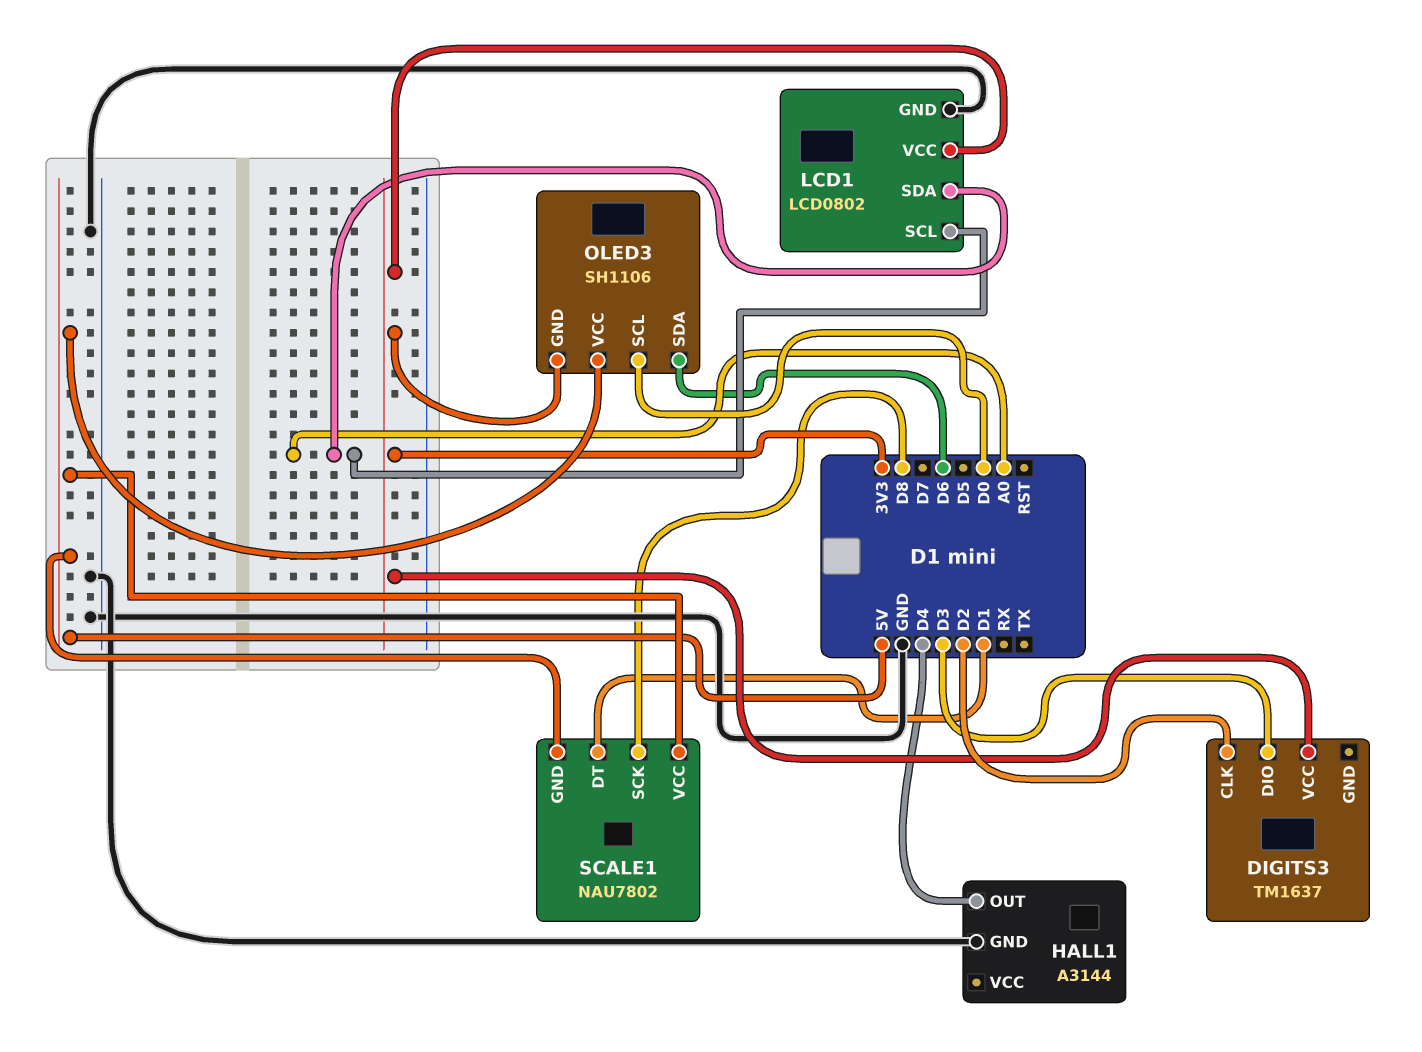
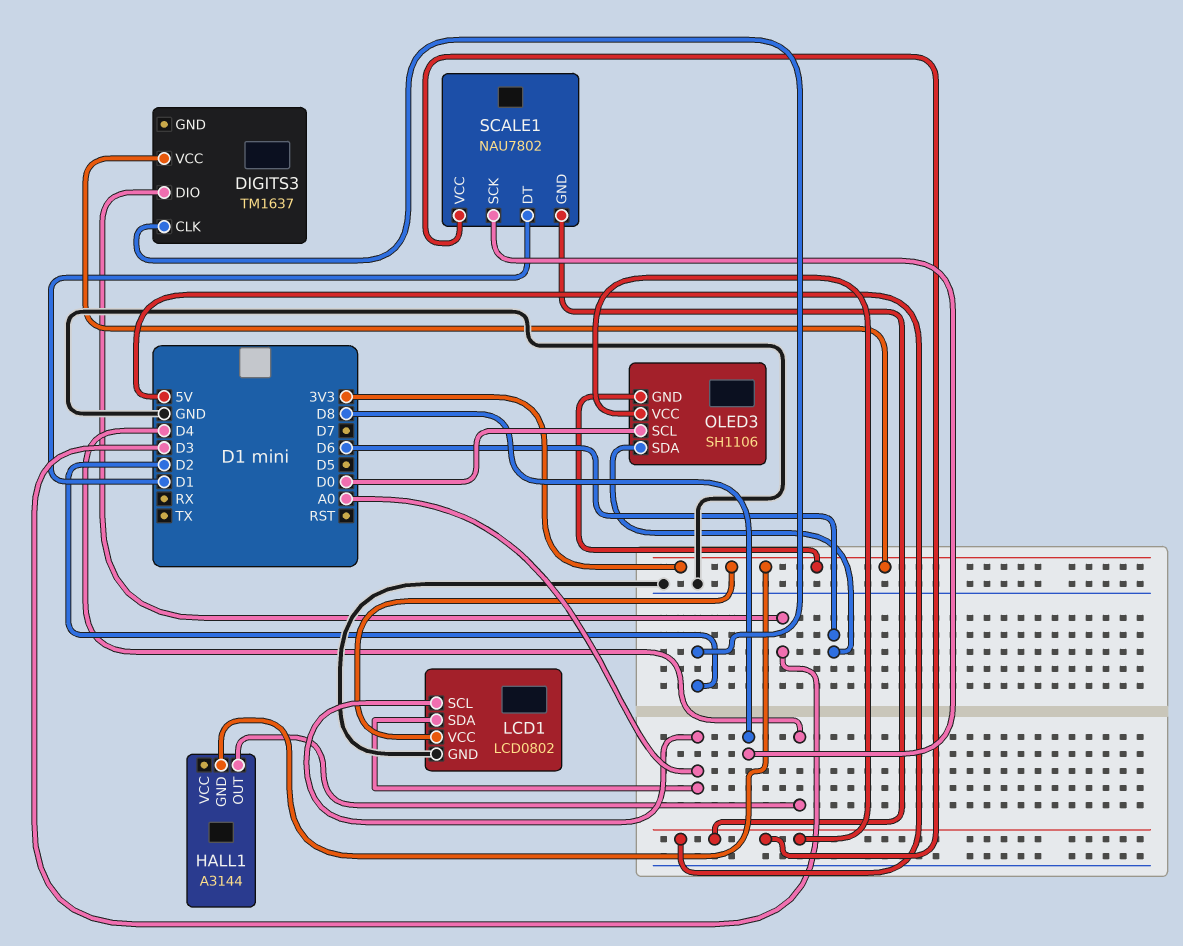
HALL1 pin GND: GND -> 3V3

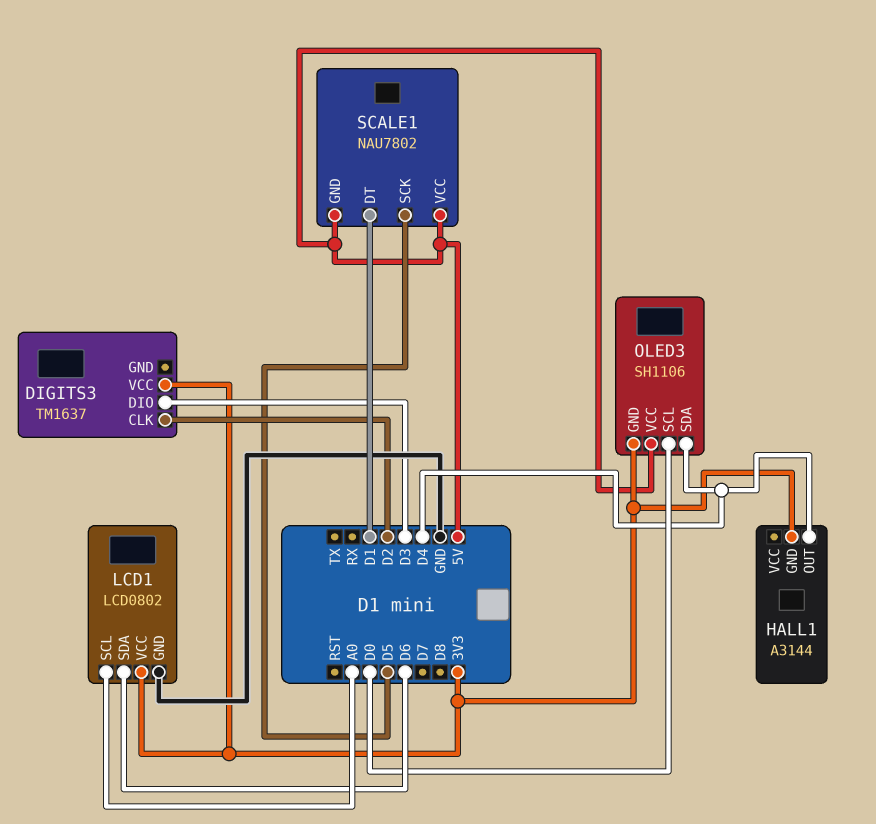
LCD1 pin SDA: A0 -> D6
OLED3 pin SDA: D6 -> D4
SCALE1 pin SCK: D8 -> D5

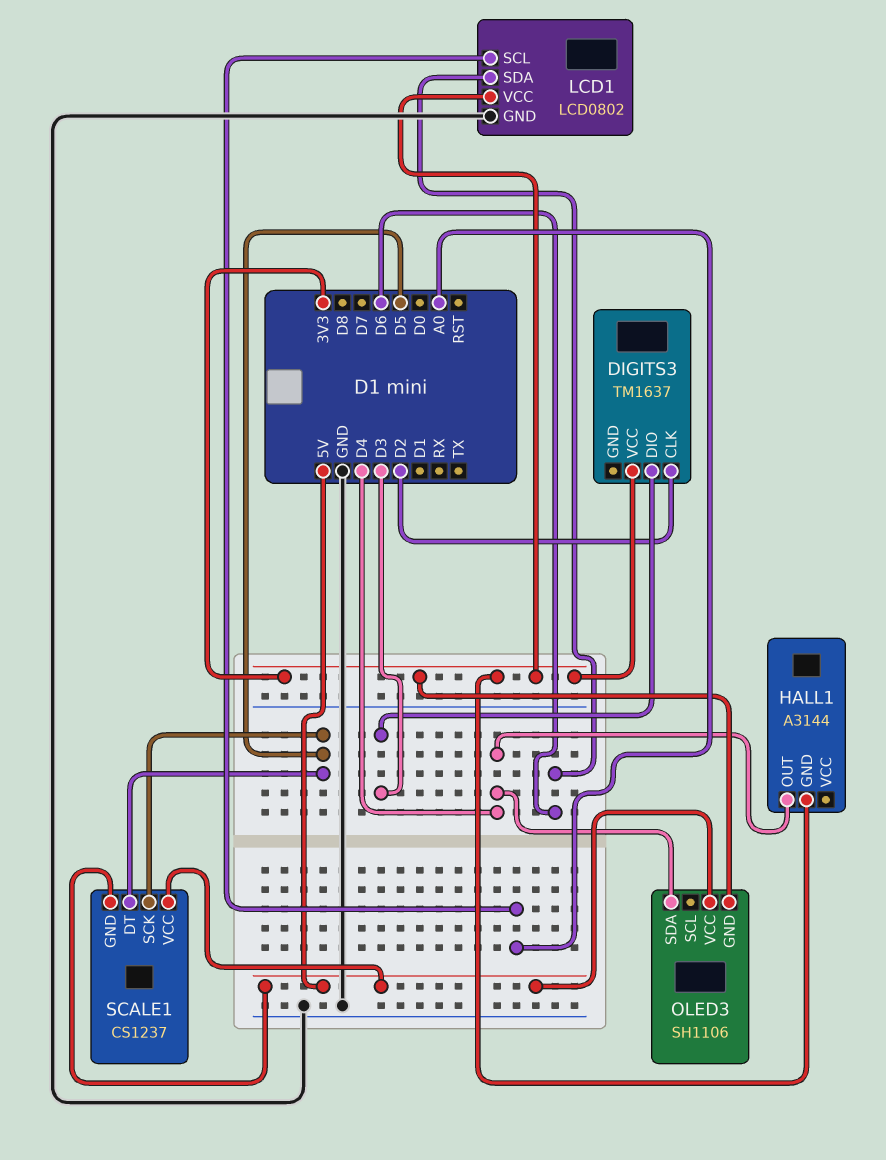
OLED3 pin SCL: D0 -> none
SCALE1: NAU7802 -> CS1237
SCALE1 pin DT: D1 -> D5

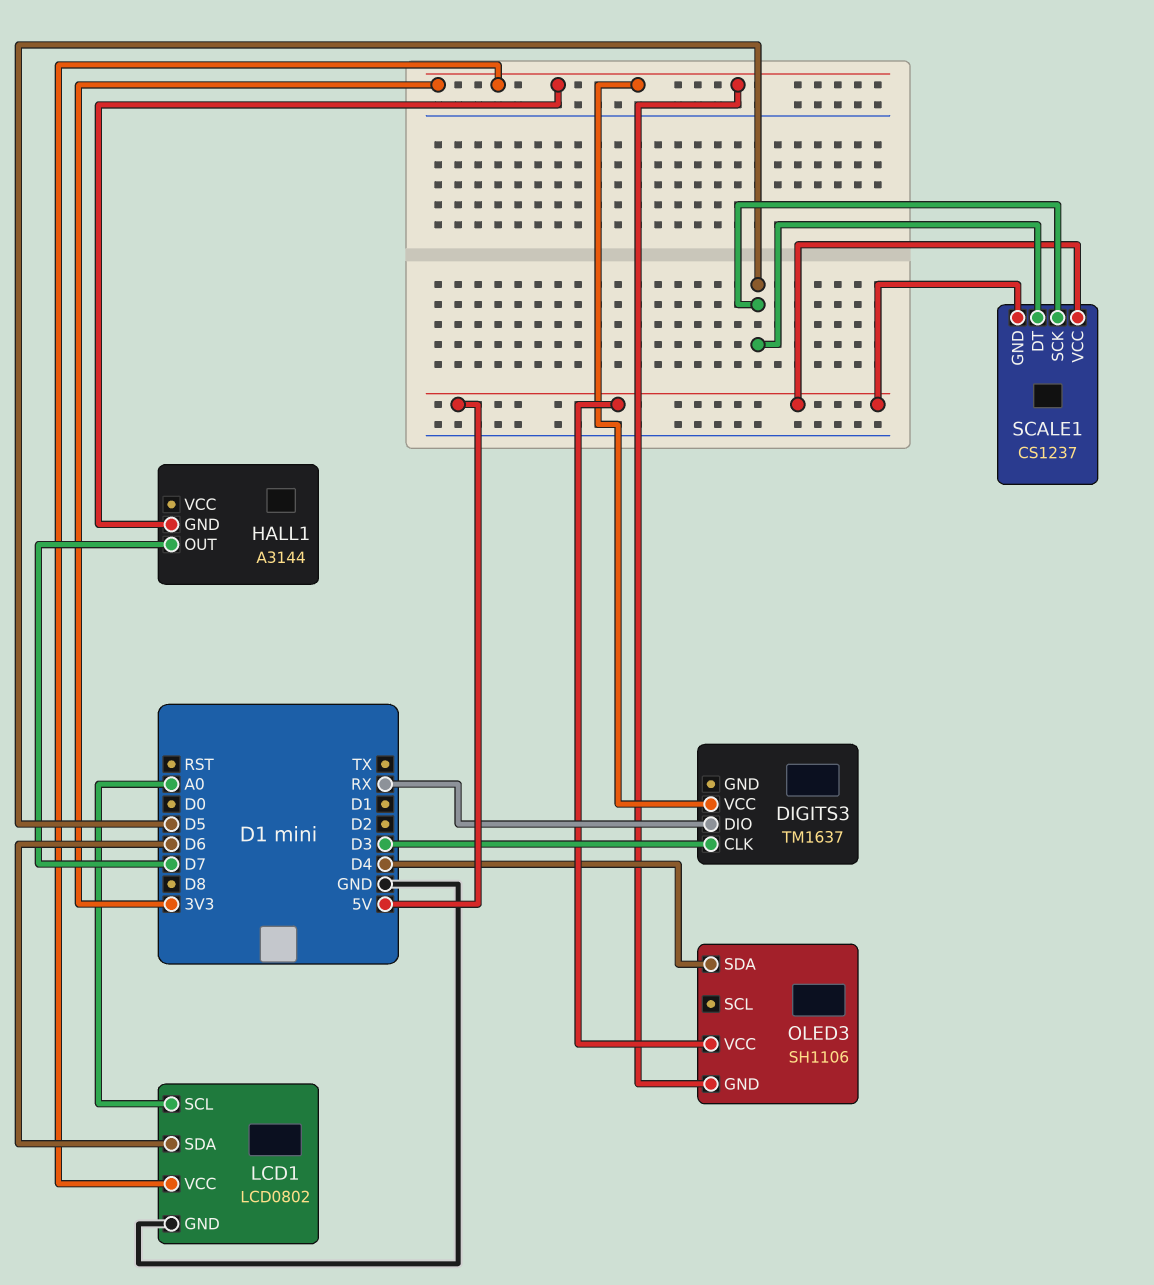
DIGITS3 pin CLK: D2 -> D3
DIGITS3 pin DIO: D3 -> RX
HALL1 pin OUT: D4 -> D7

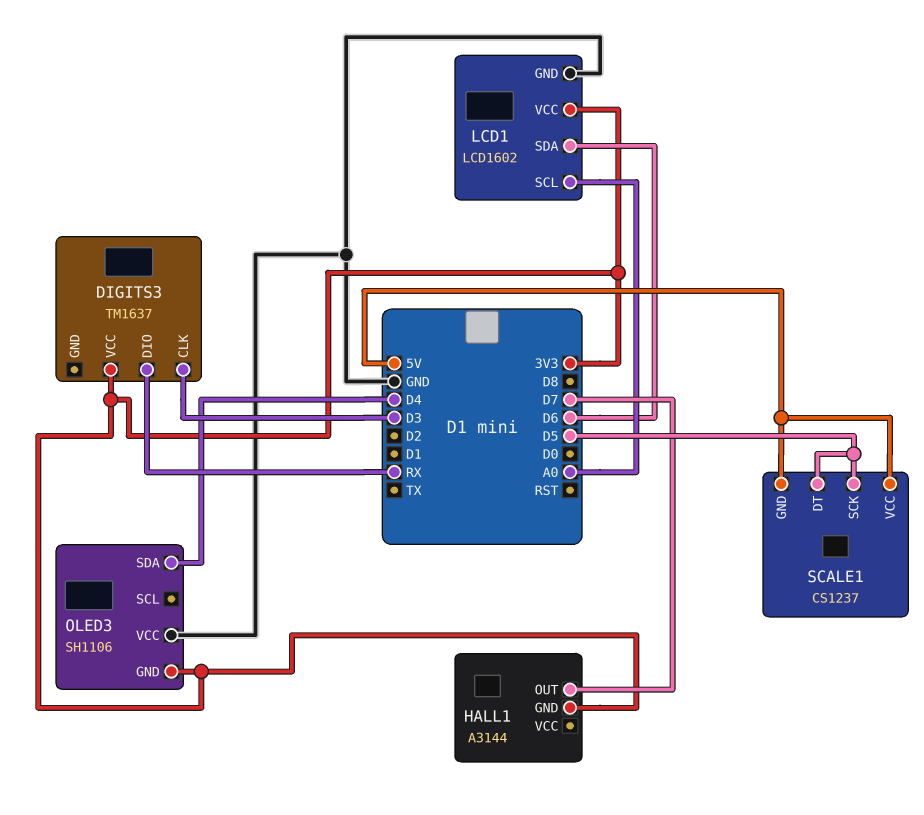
LCD1: LCD0802 -> LCD1602
OLED3 pin VCC: 5V -> GND

